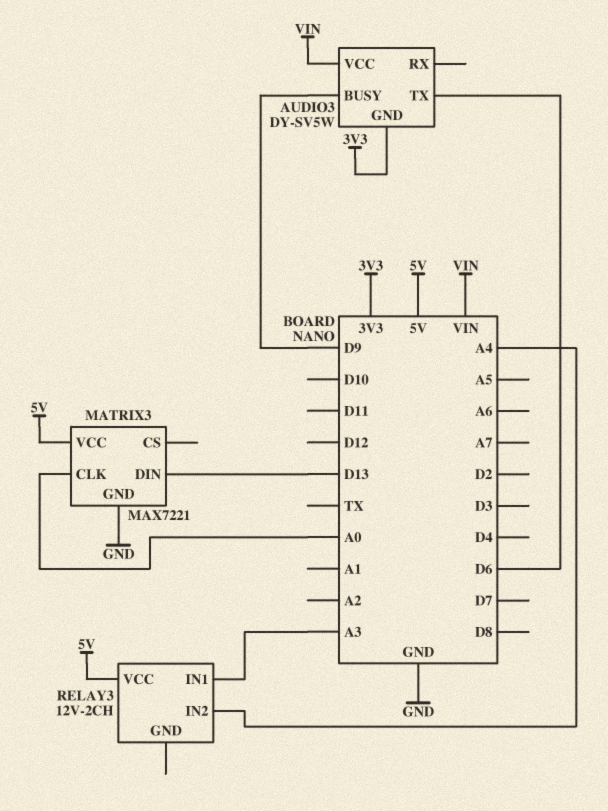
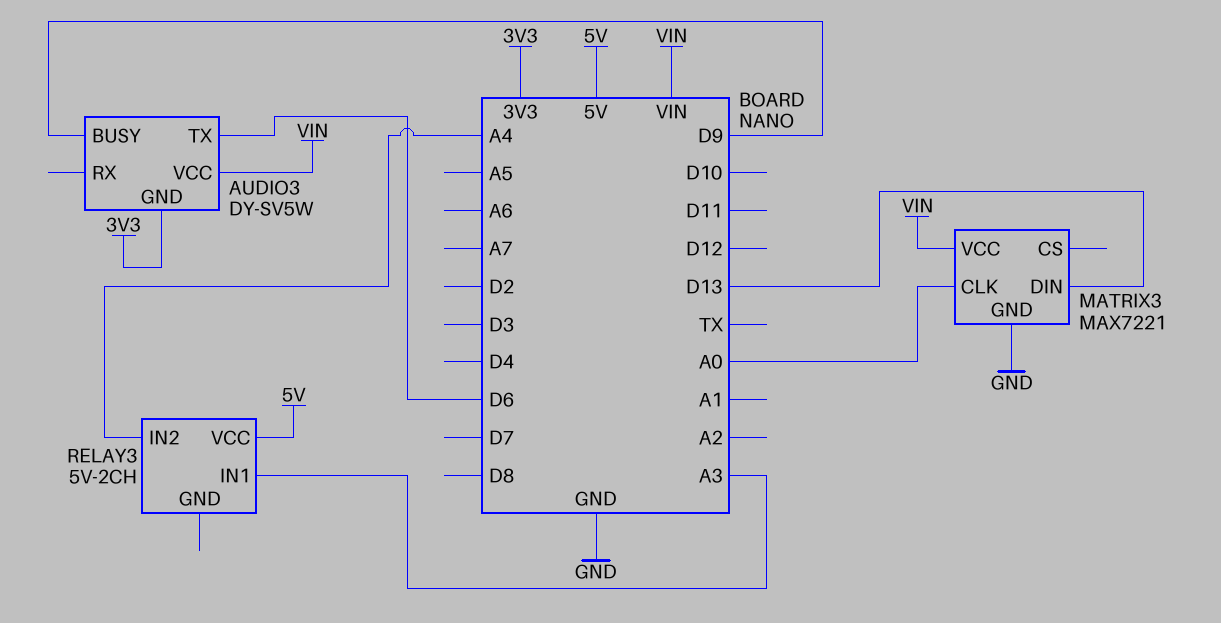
MATRIX3 pin VCC: 5V -> VIN
RELAY3: 12V-2CH -> 5V-2CH

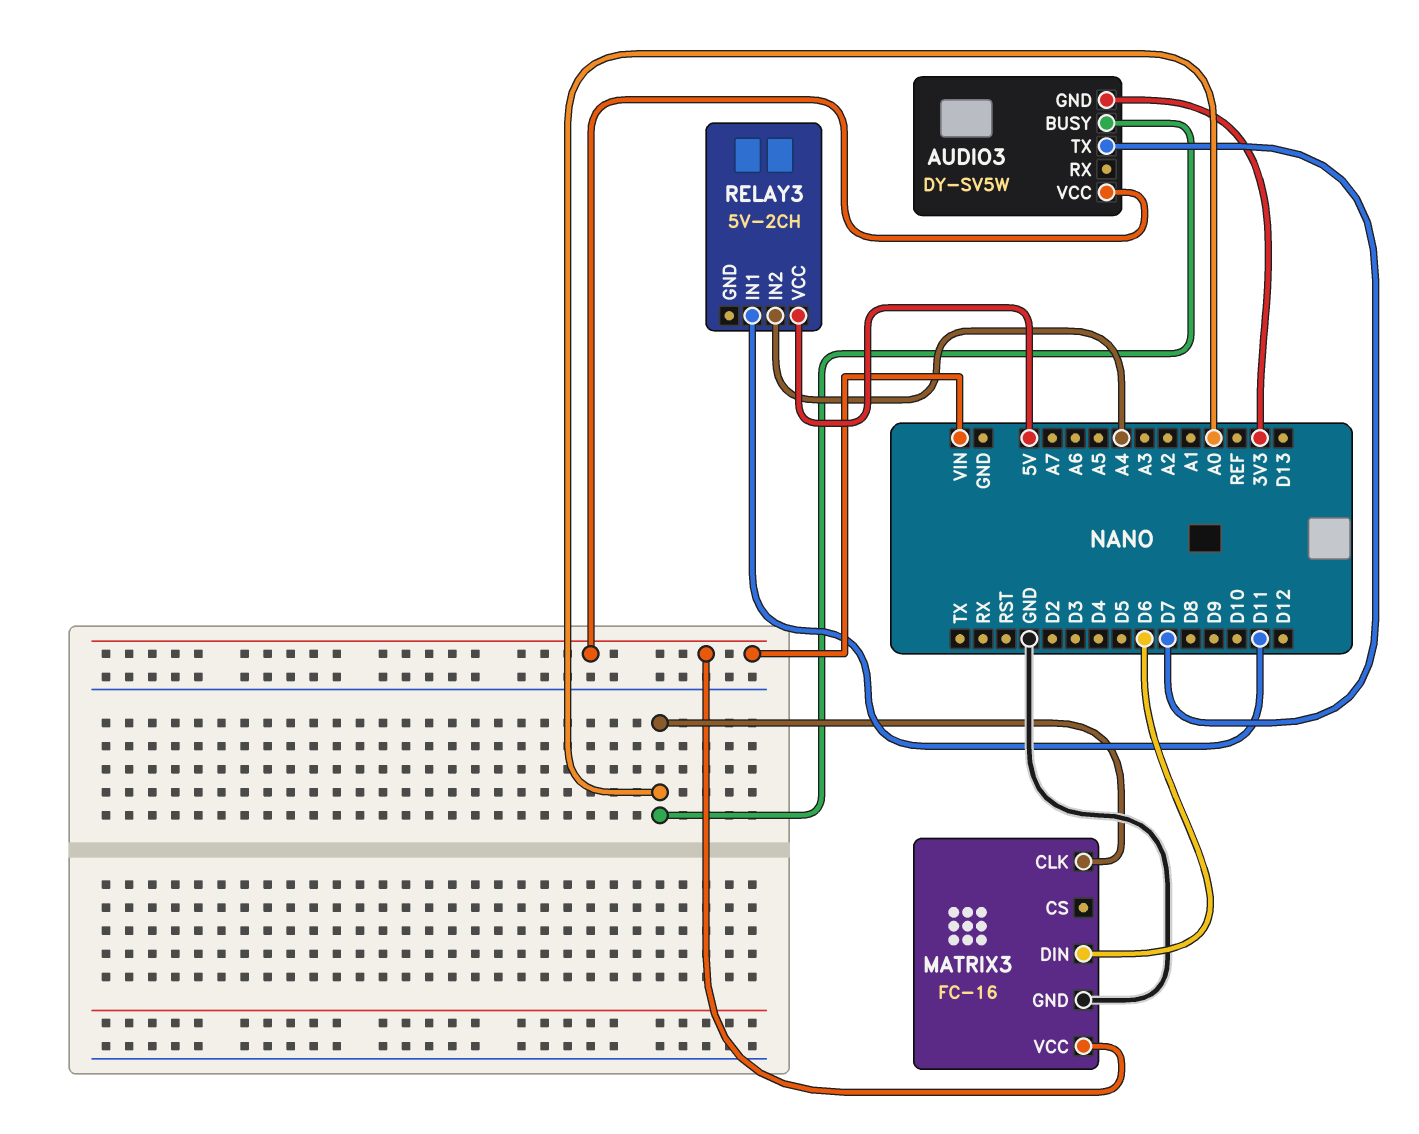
AUDIO3 pin BUSY: D9 -> A0
AUDIO3 pin TX: D6 -> D7
MATRIX3: MAX7221 -> FC-16
MATRIX3 pin DIN: D13 -> D6
RELAY3 pin IN1: A3 -> D11

